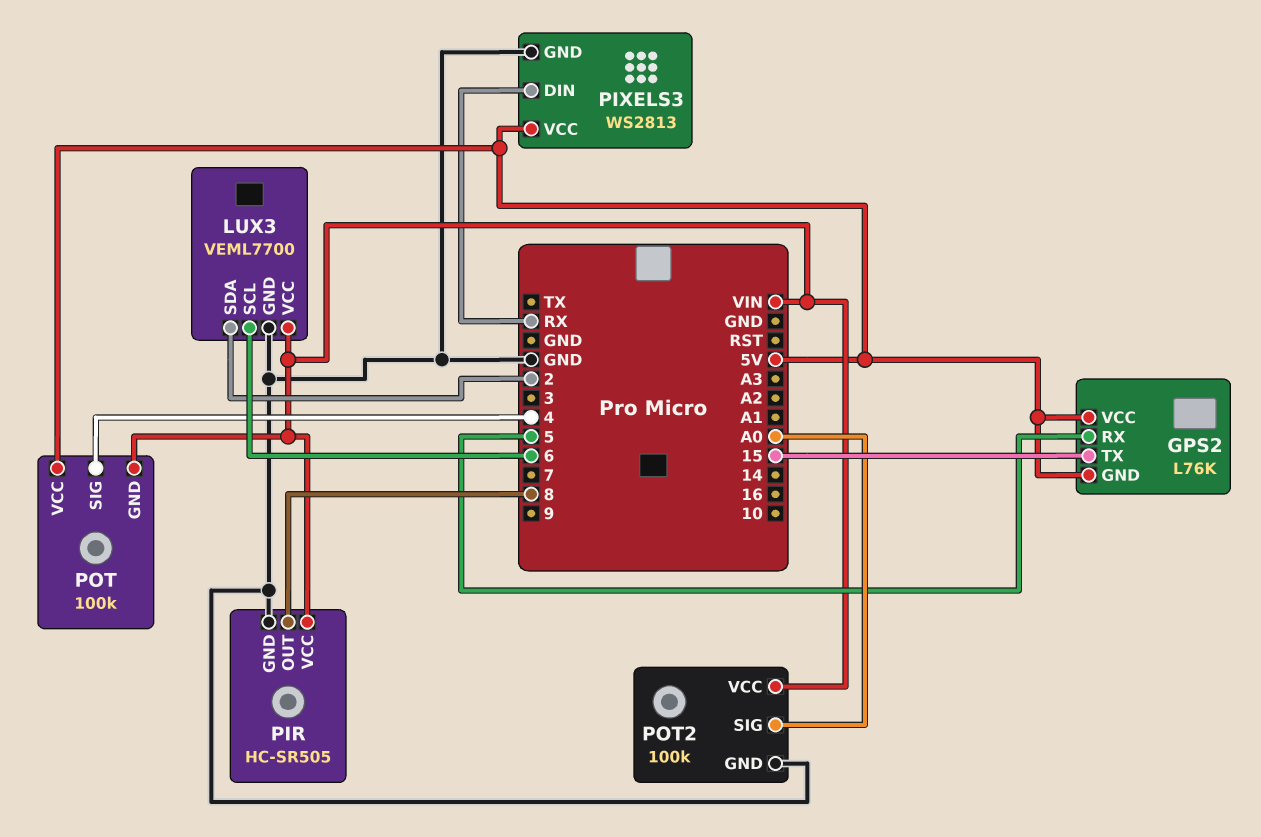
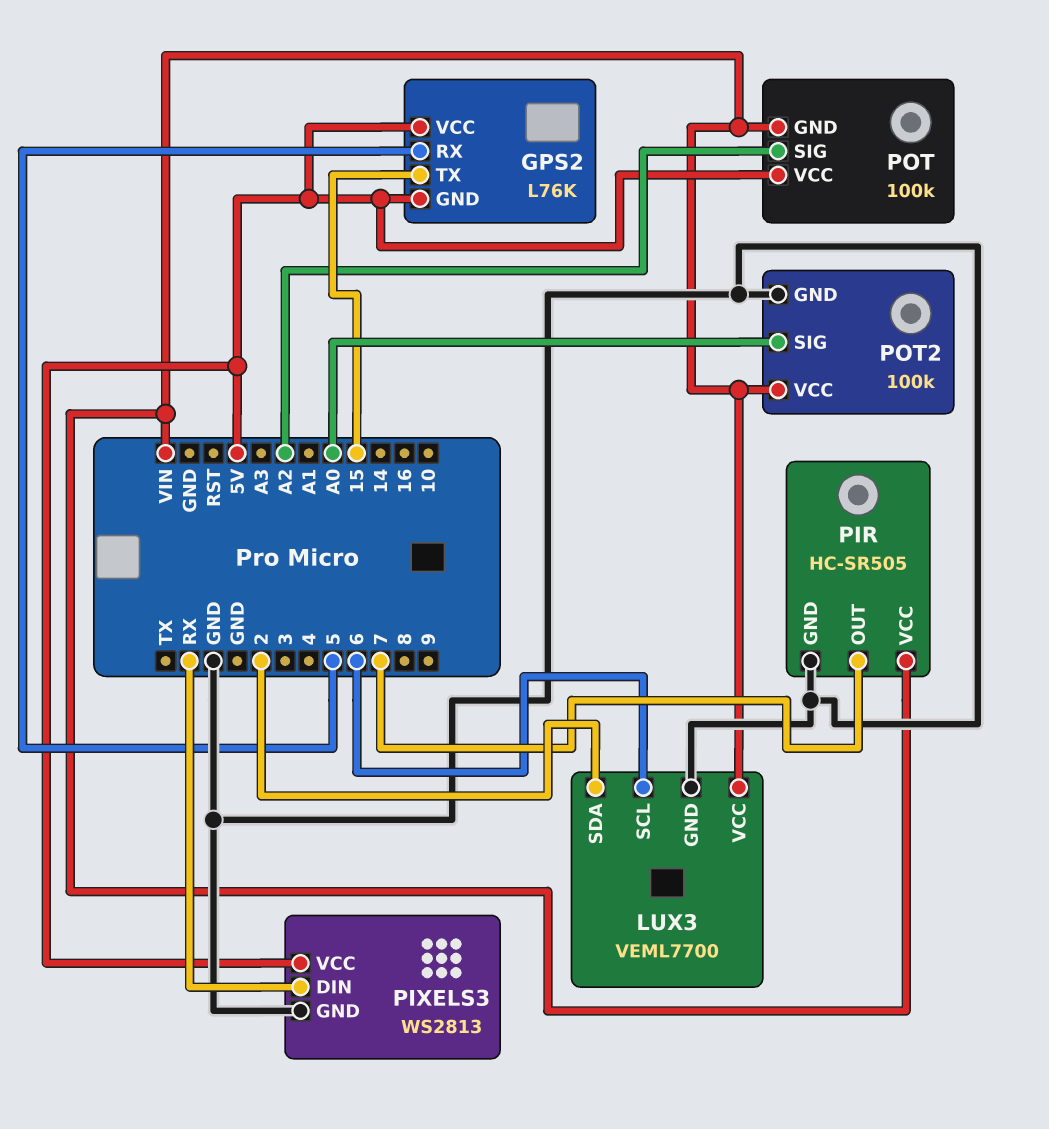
PIR pin OUT: 8 -> 7
POT pin SIG: 4 -> A2

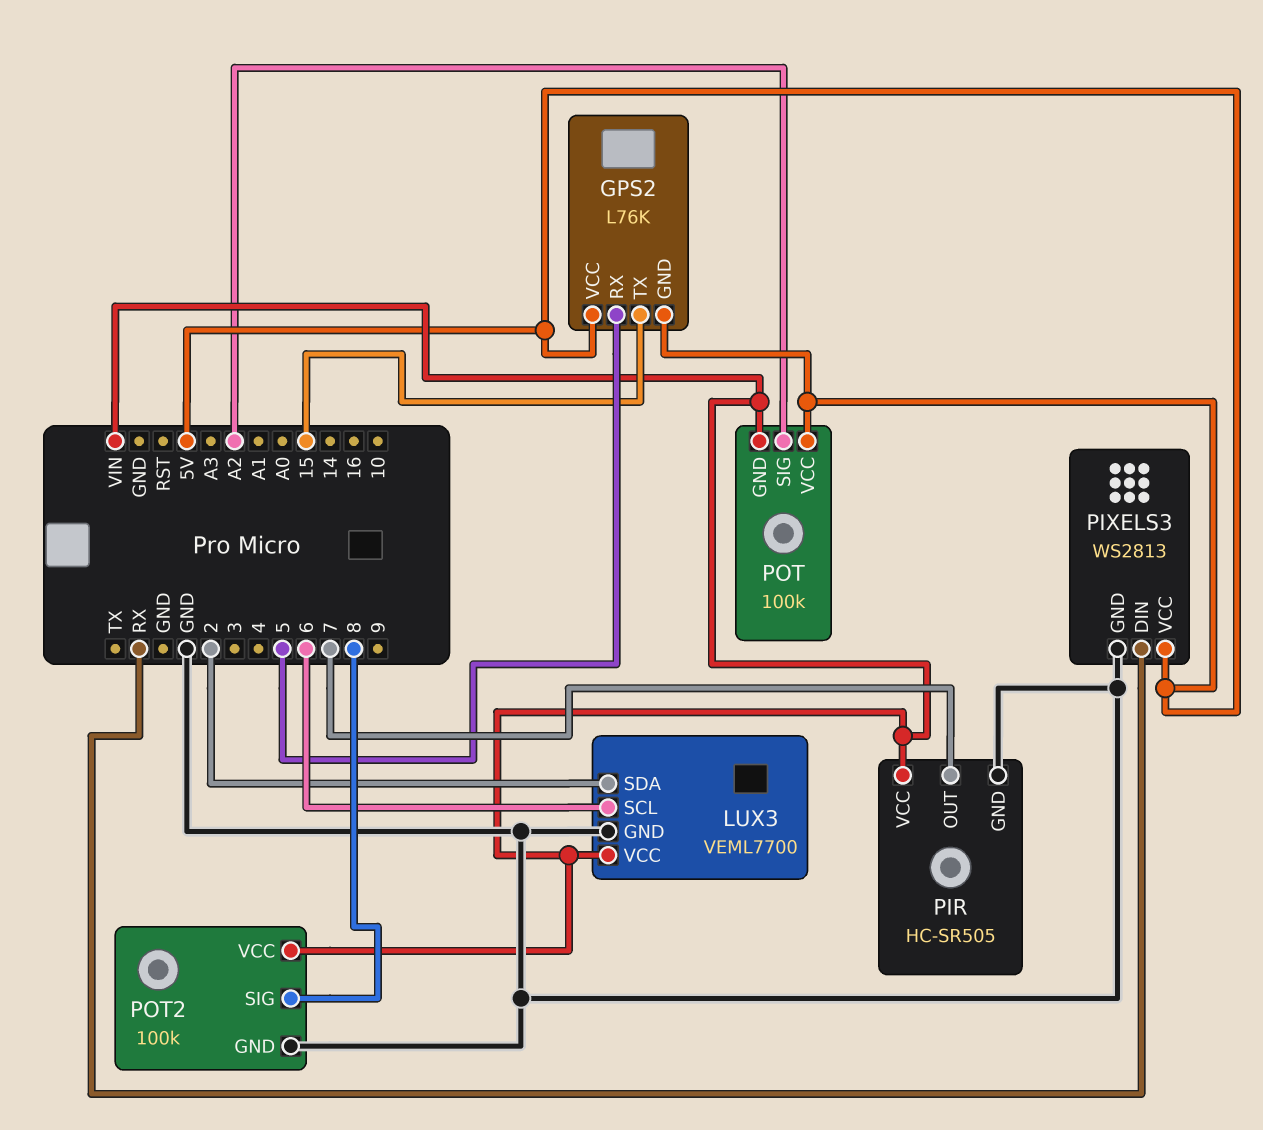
POT2 pin SIG: A0 -> 8

